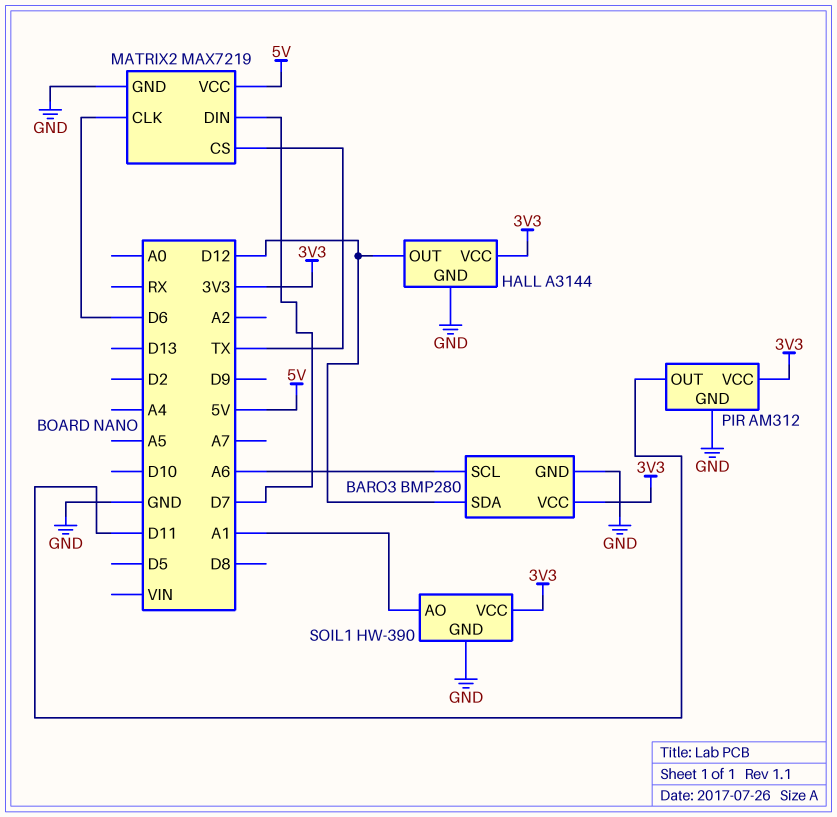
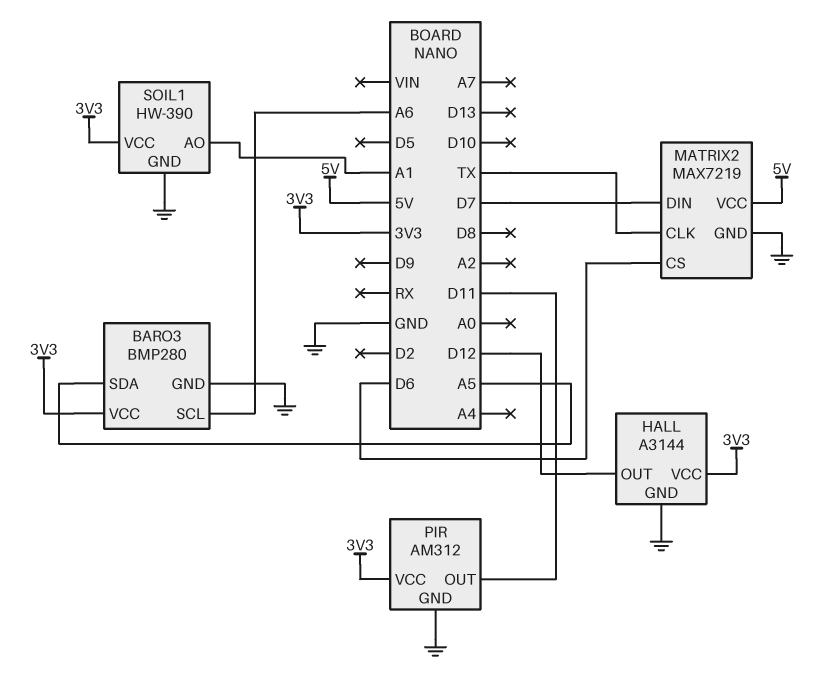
BARO3 pin SDA: D12 -> A5
MATRIX2 pin CLK: D6 -> TX
MATRIX2 pin CS: TX -> D6

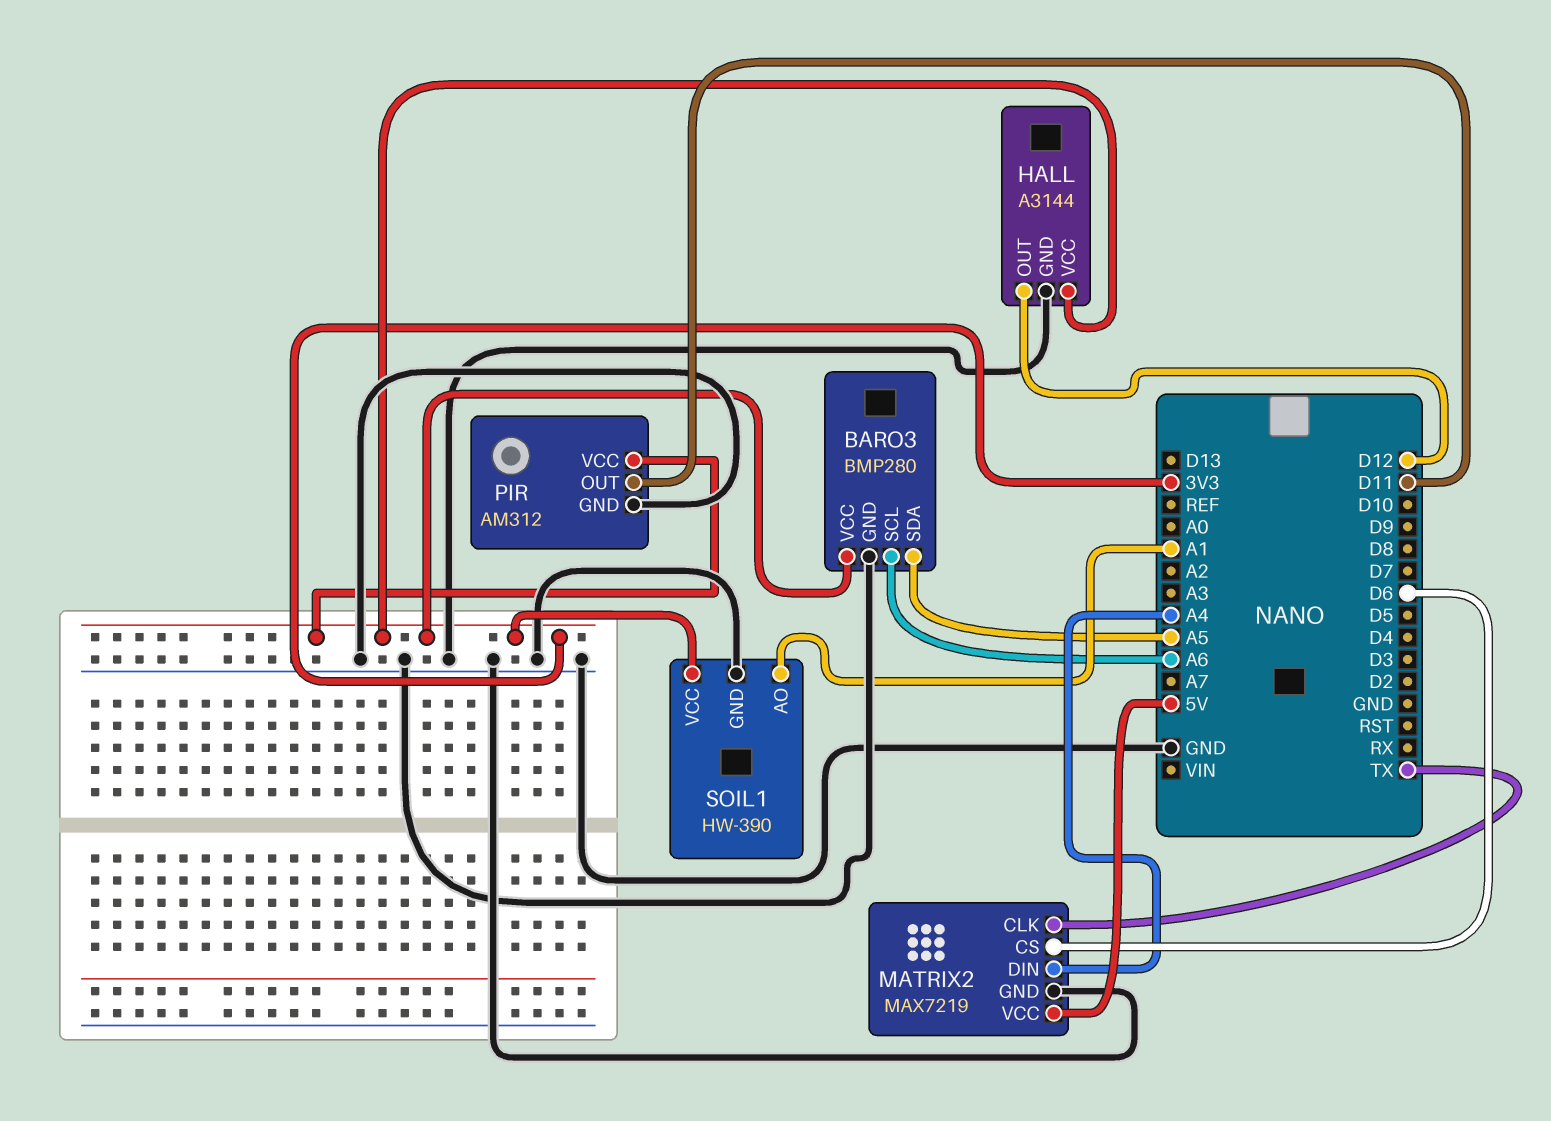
MATRIX2 pin DIN: D7 -> A4

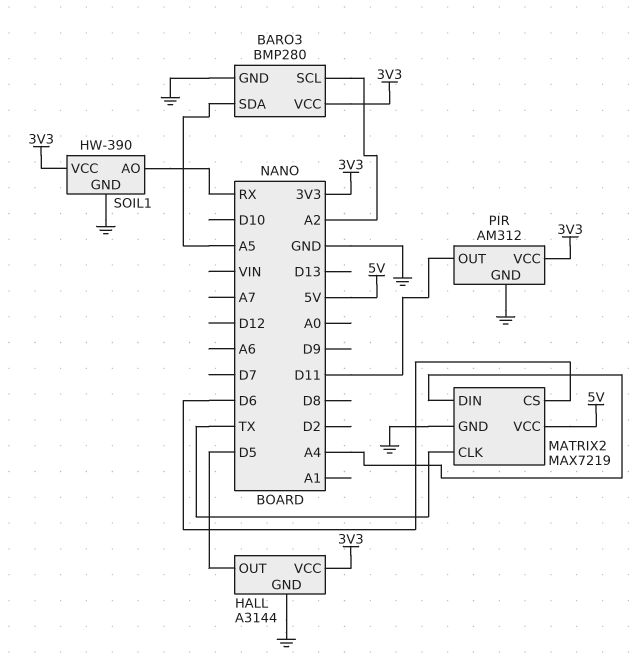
BARO3 pin SCL: A6 -> A2
HALL pin OUT: D12 -> D5
SOIL1 pin AO: A1 -> RX

